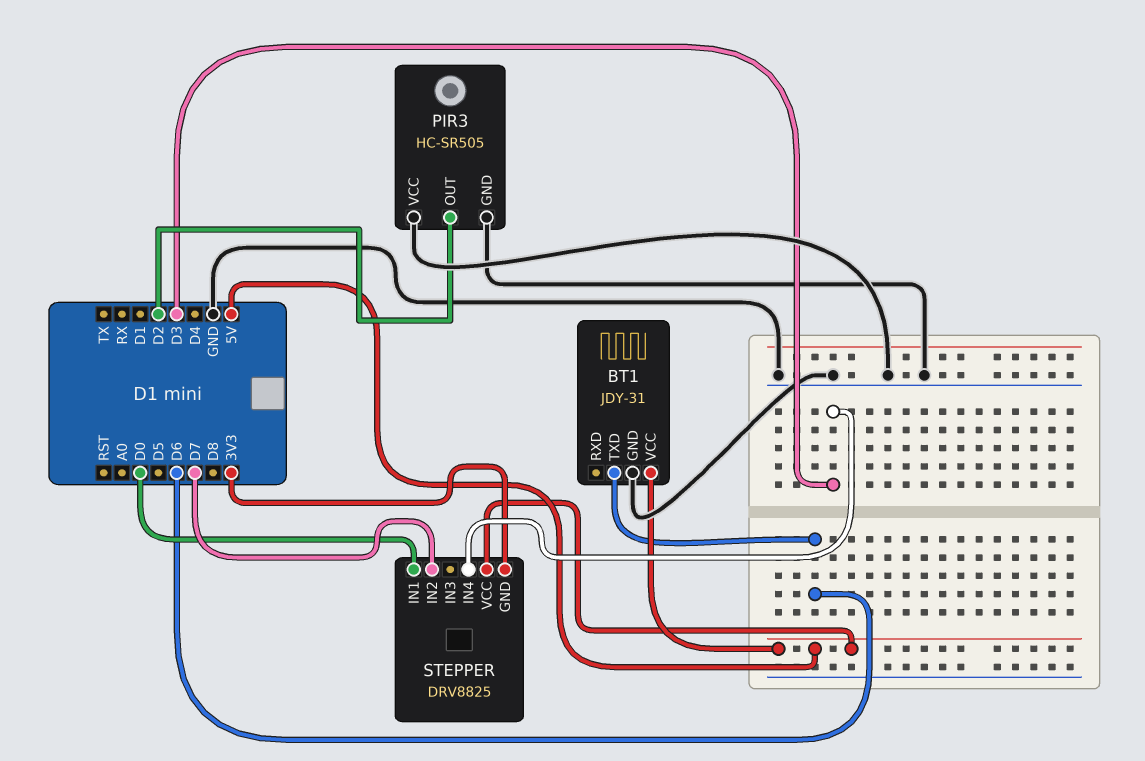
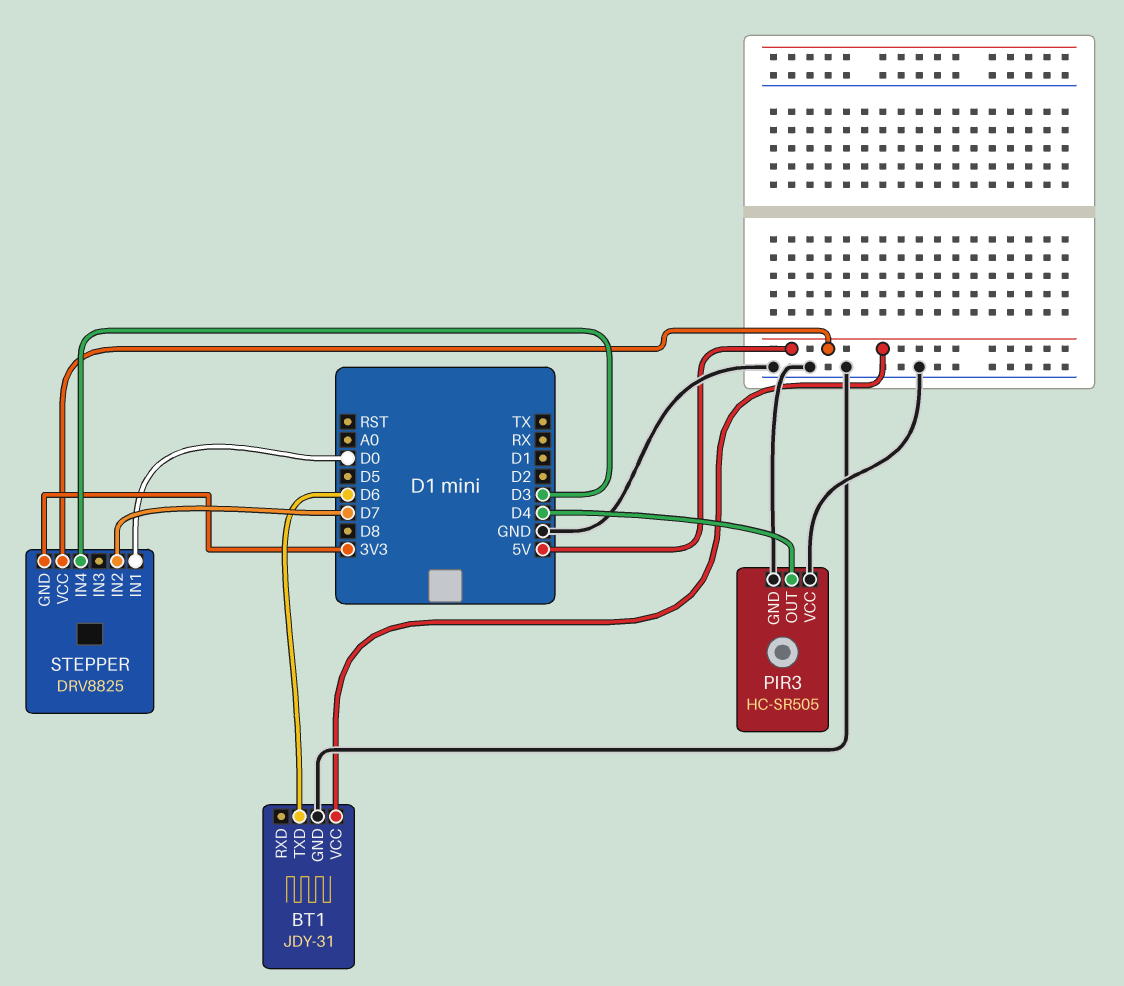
PIR3 pin OUT: D2 -> D4

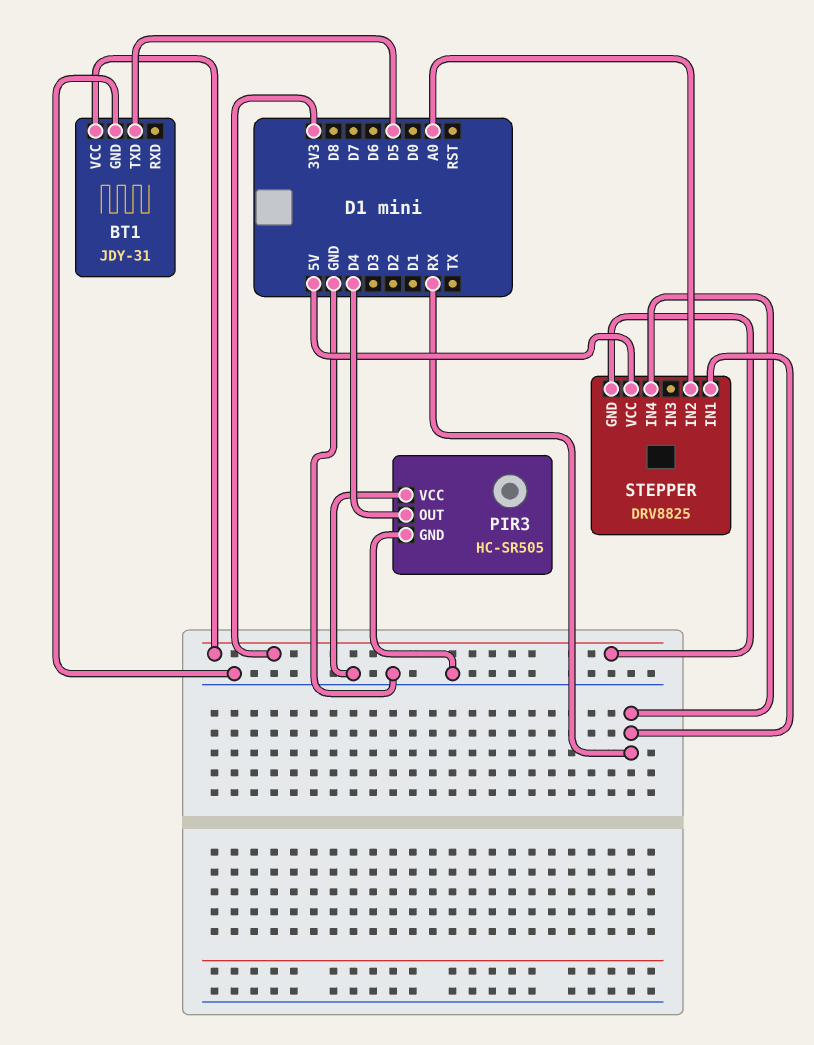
BT1 pin TXD: D6 -> D5
BT1 pin VCC: 5V -> 3V3
STEPPER pin IN1: D0 -> RX
STEPPER pin IN2: D7 -> A0
STEPPER pin IN4: D3 -> RX

